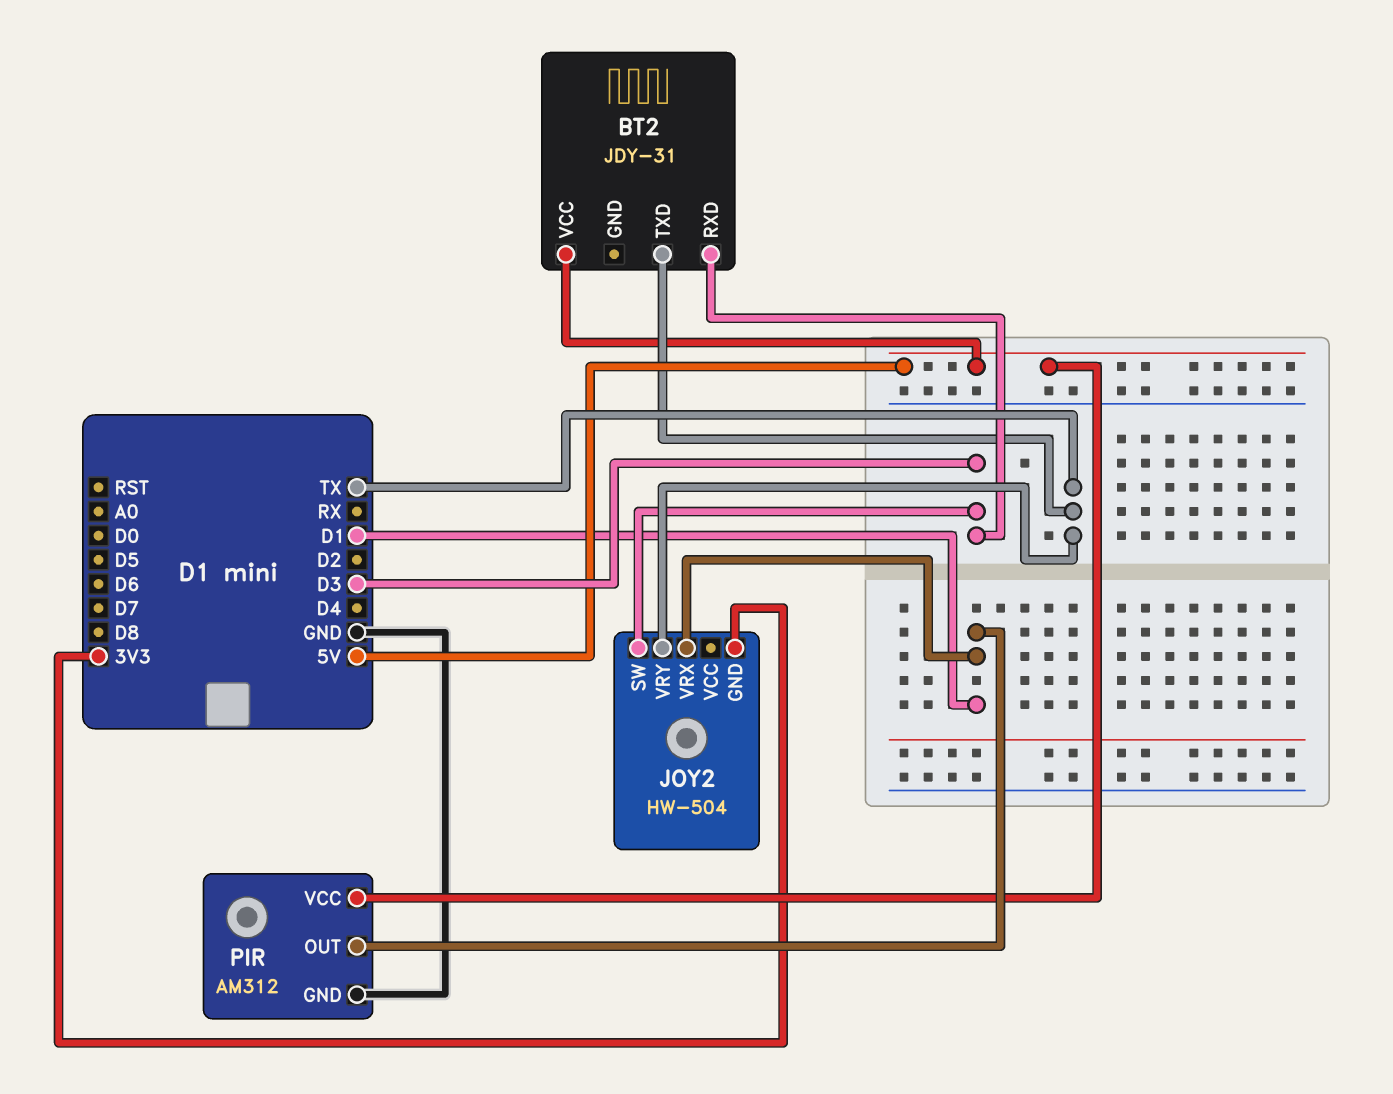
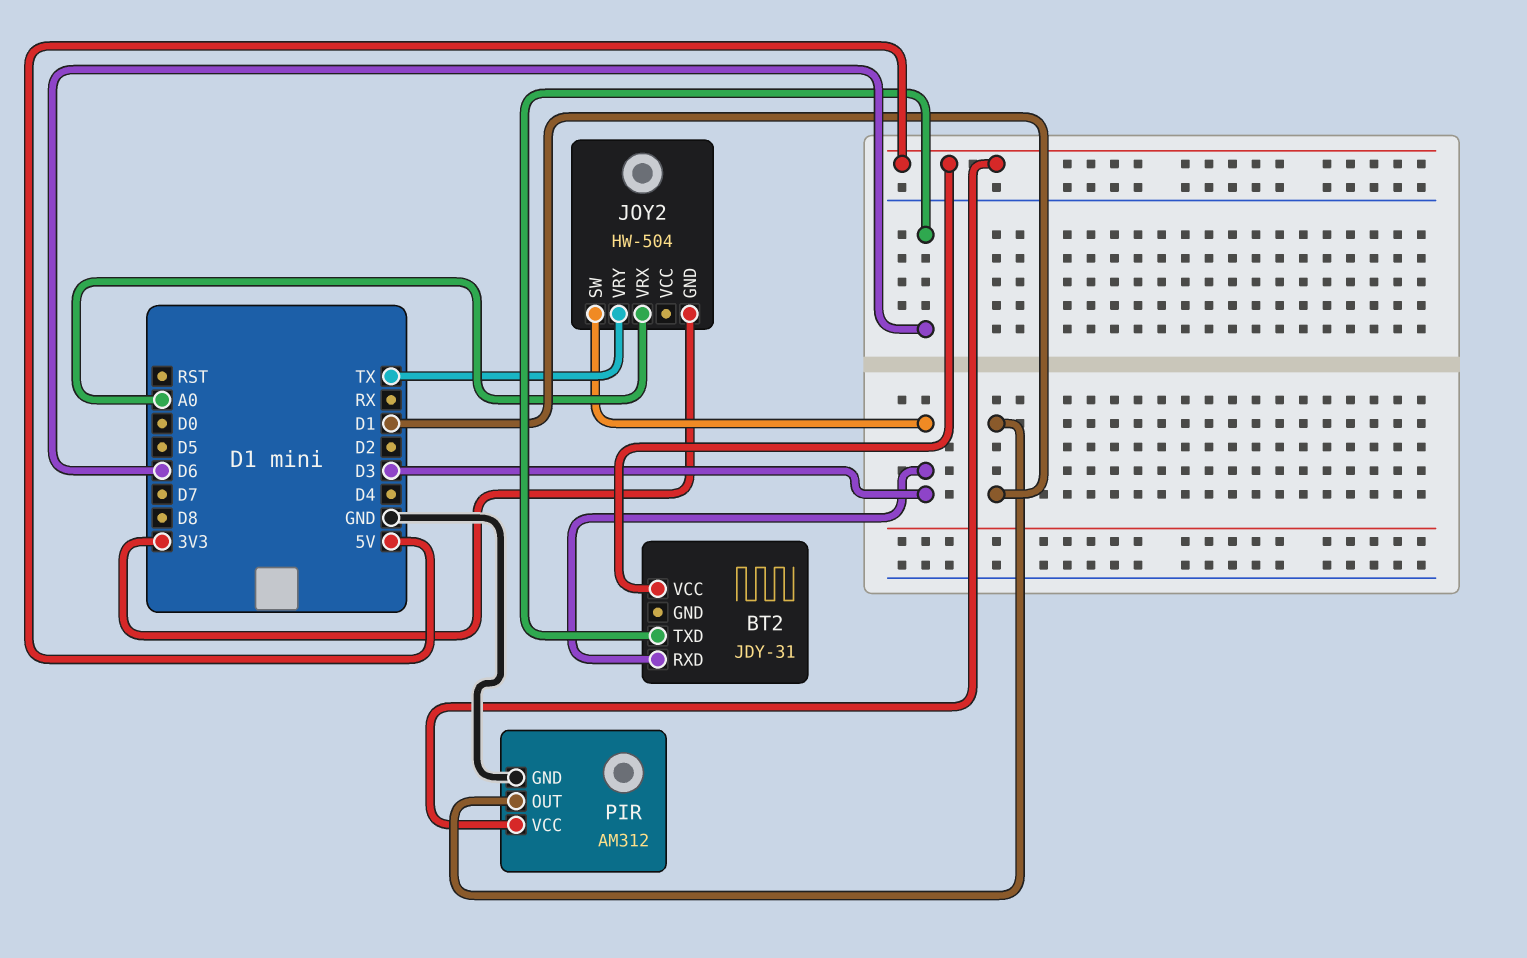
BT2 pin TXD: TX -> D6
JOY2 pin VRX: D1 -> A0

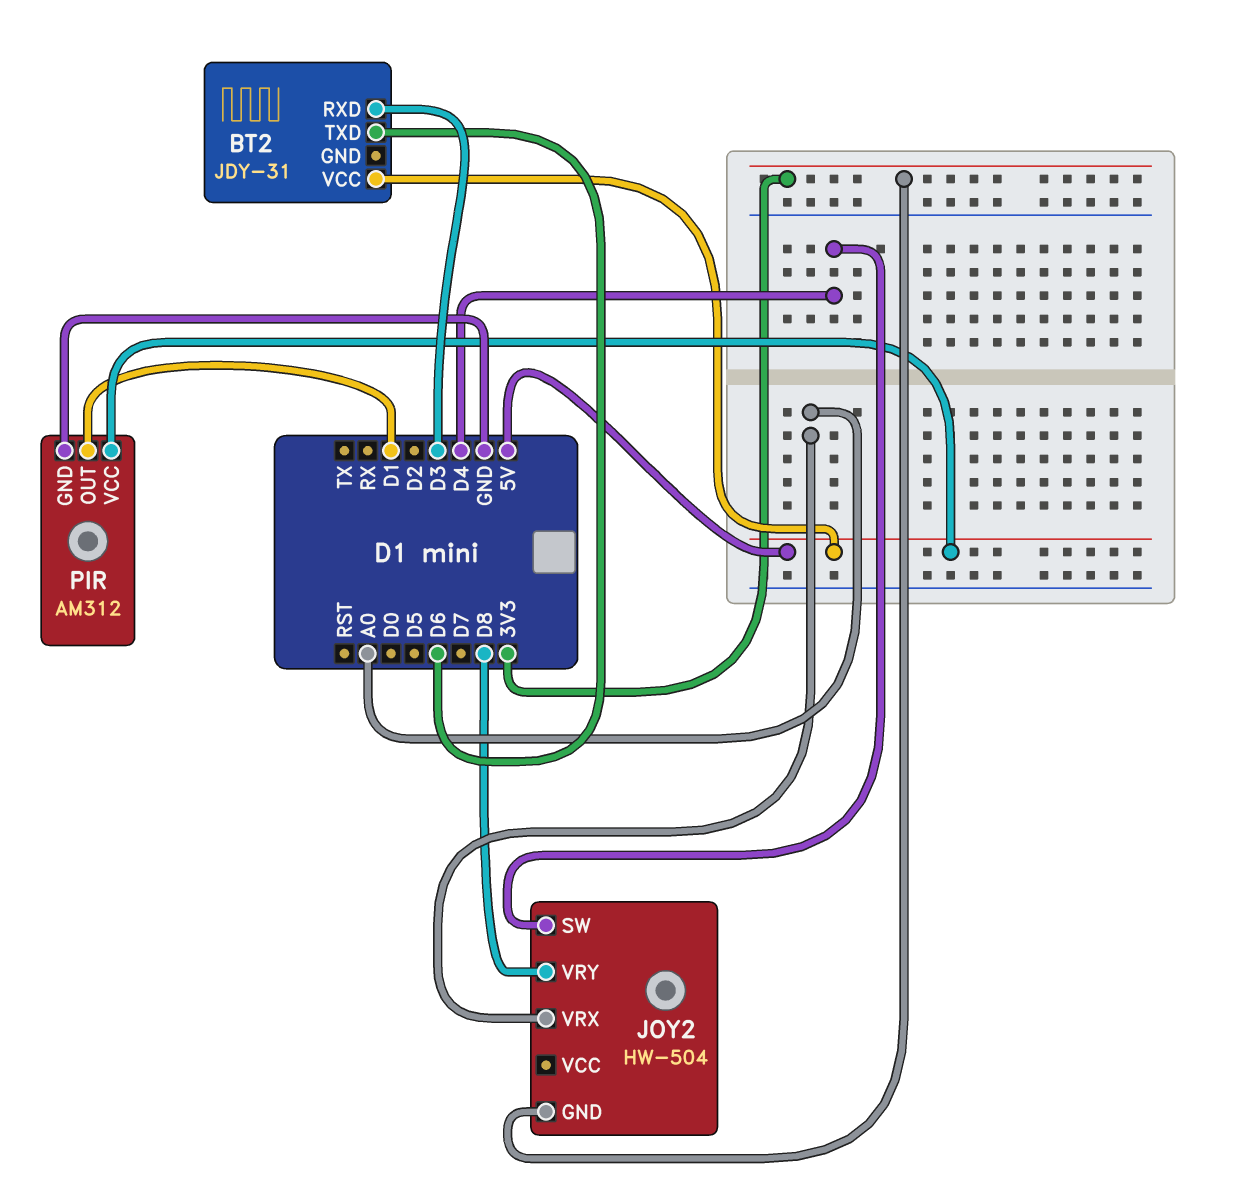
JOY2 pin SW: D3 -> D4
JOY2 pin VRY: TX -> D8

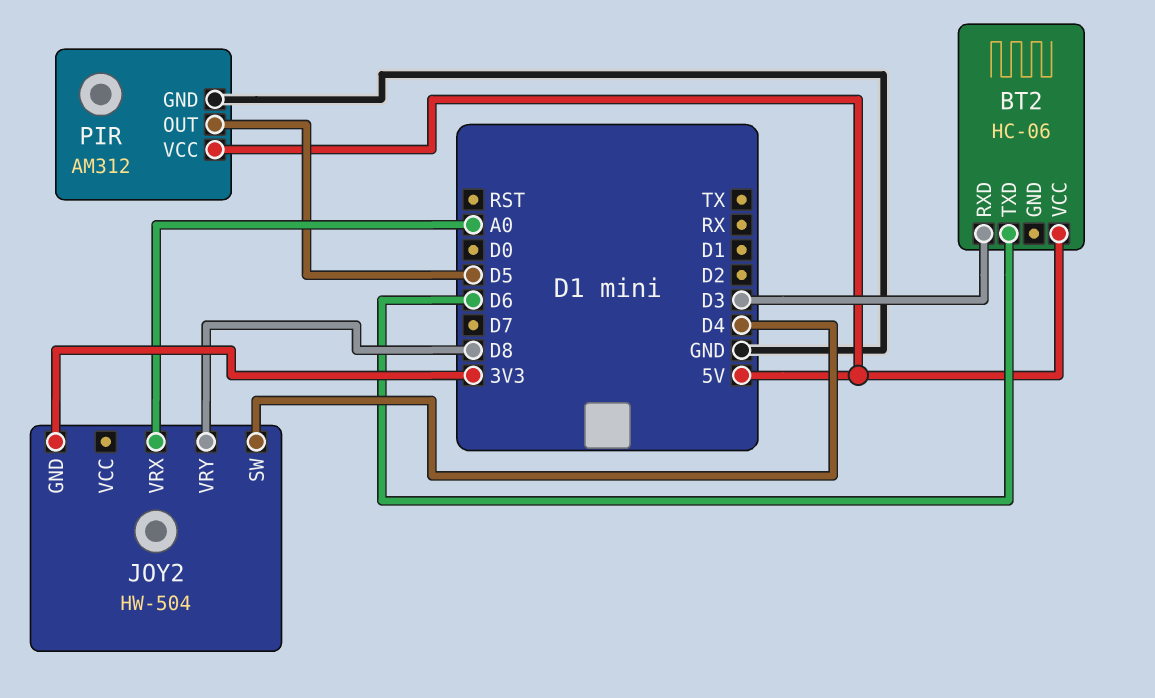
BT2: JDY-31 -> HC-06
PIR pin OUT: D1 -> D5

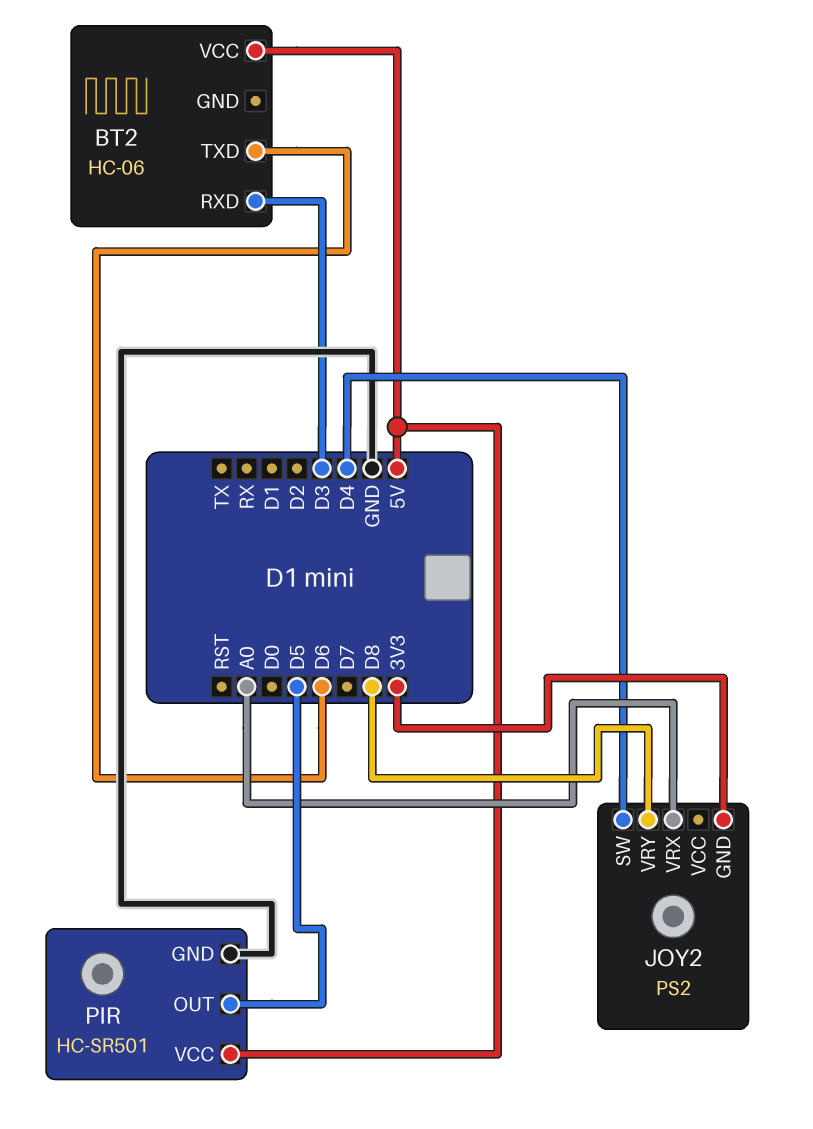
JOY2: HW-504 -> PS2
PIR: AM312 -> HC-SR501

